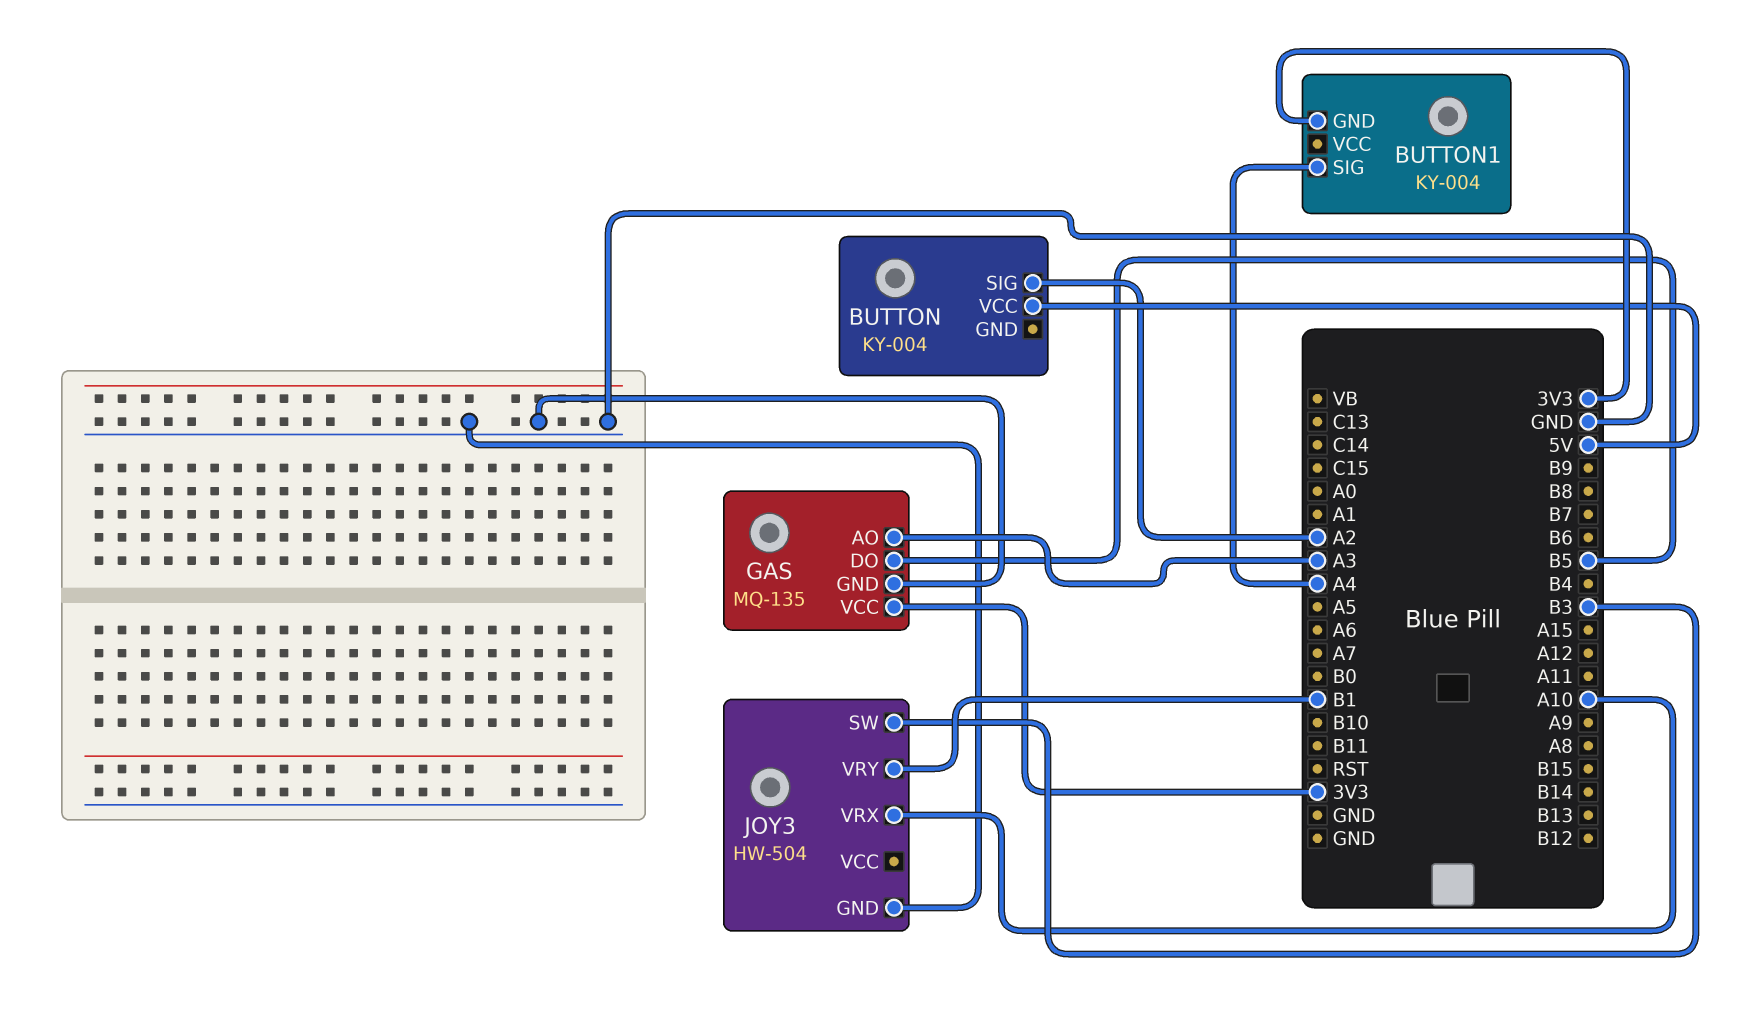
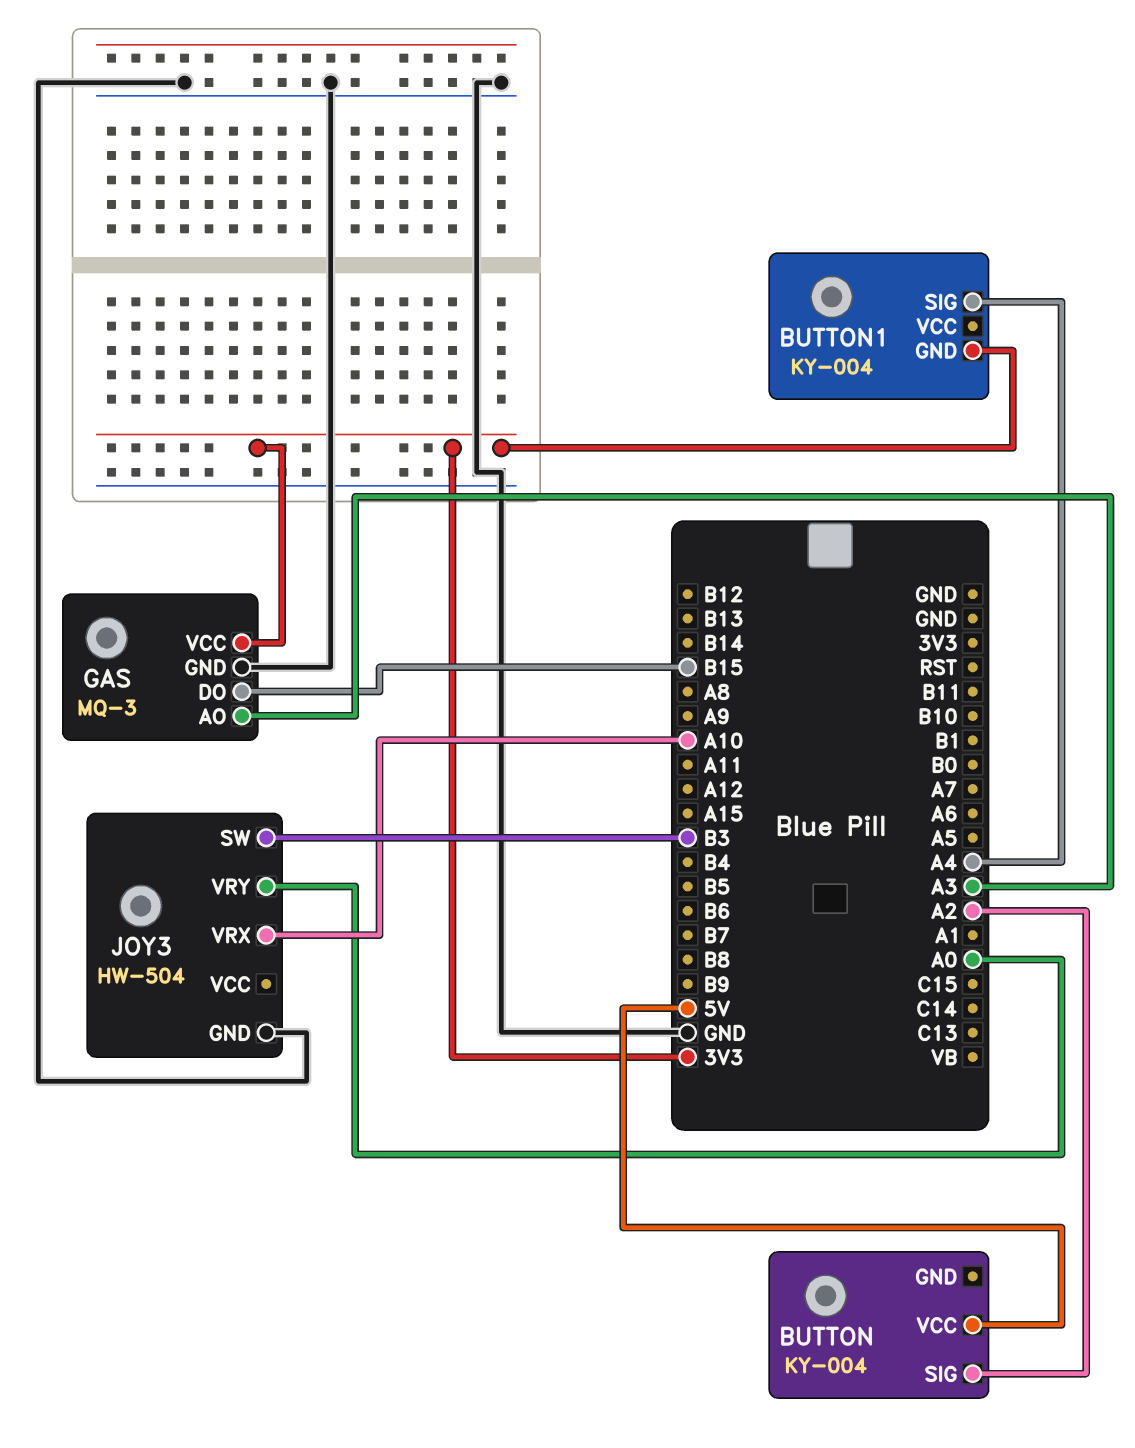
GAS: MQ-135 -> MQ-3
GAS pin DO: B5 -> B15
JOY3 pin VRY: B1 -> A0

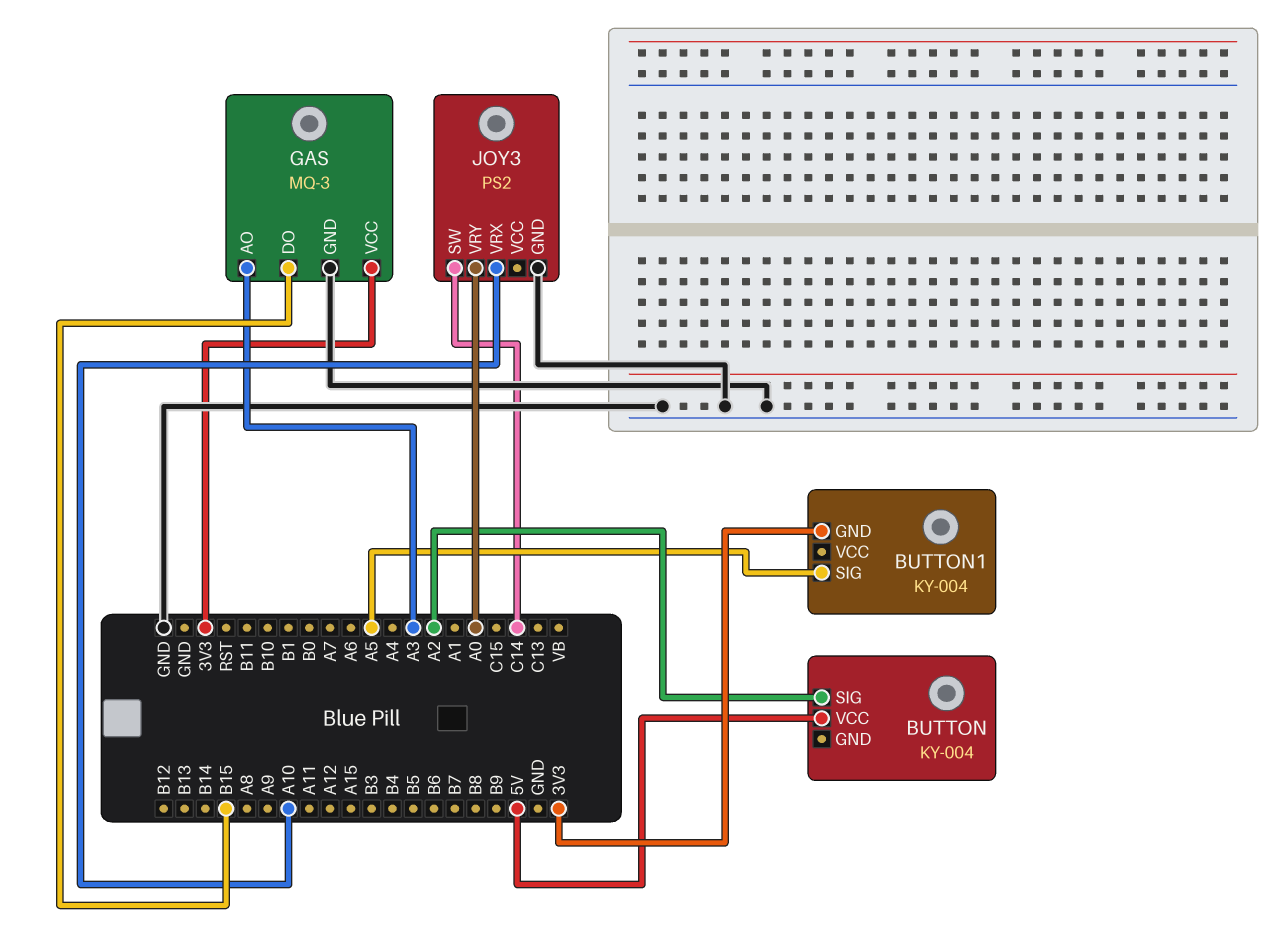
BUTTON1 pin SIG: A4 -> A5
JOY3: HW-504 -> PS2
JOY3 pin SW: B3 -> C14

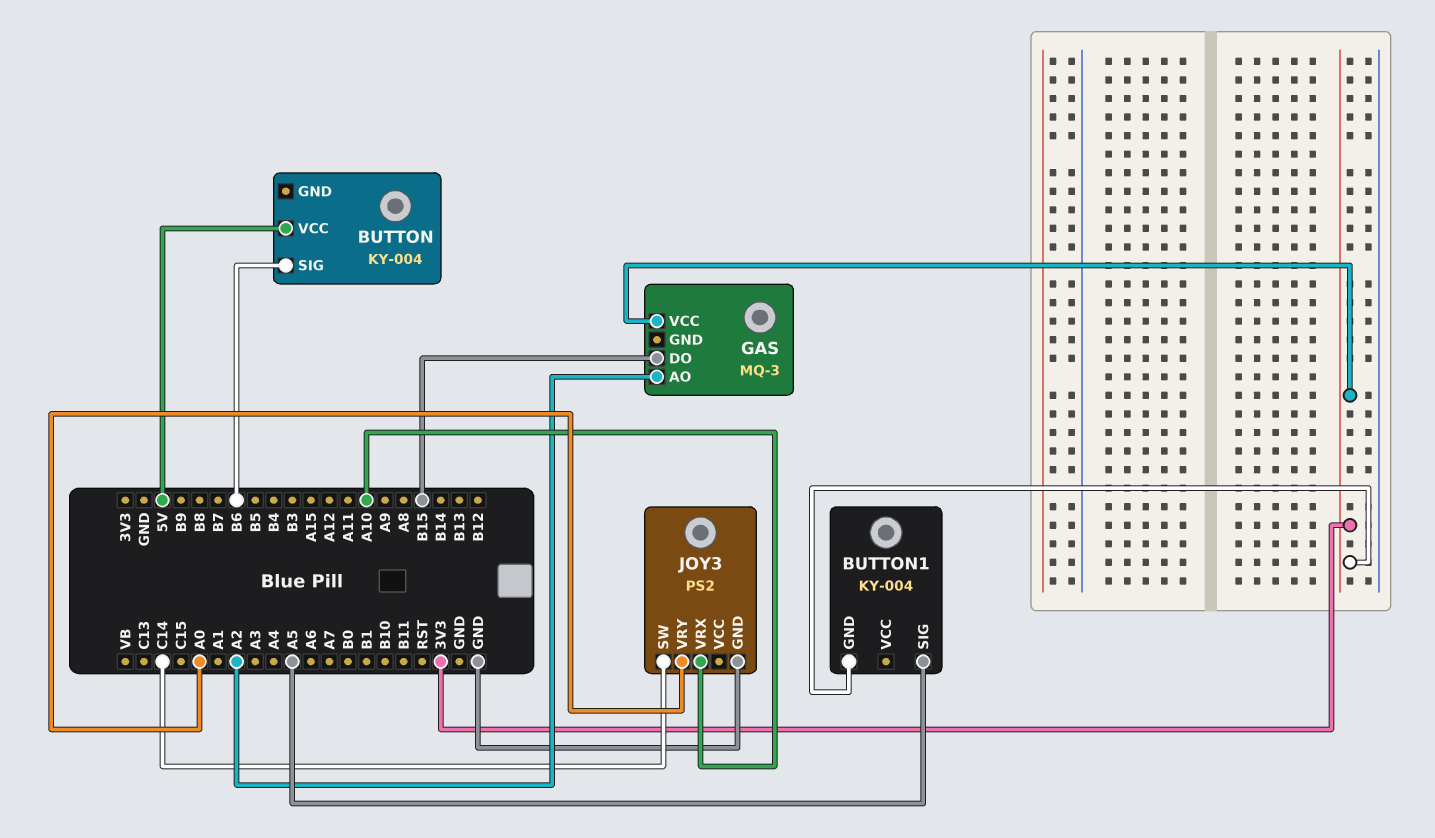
BUTTON pin SIG: A2 -> B6
GAS pin AO: A3 -> A2
GAS pin GND: GND -> none

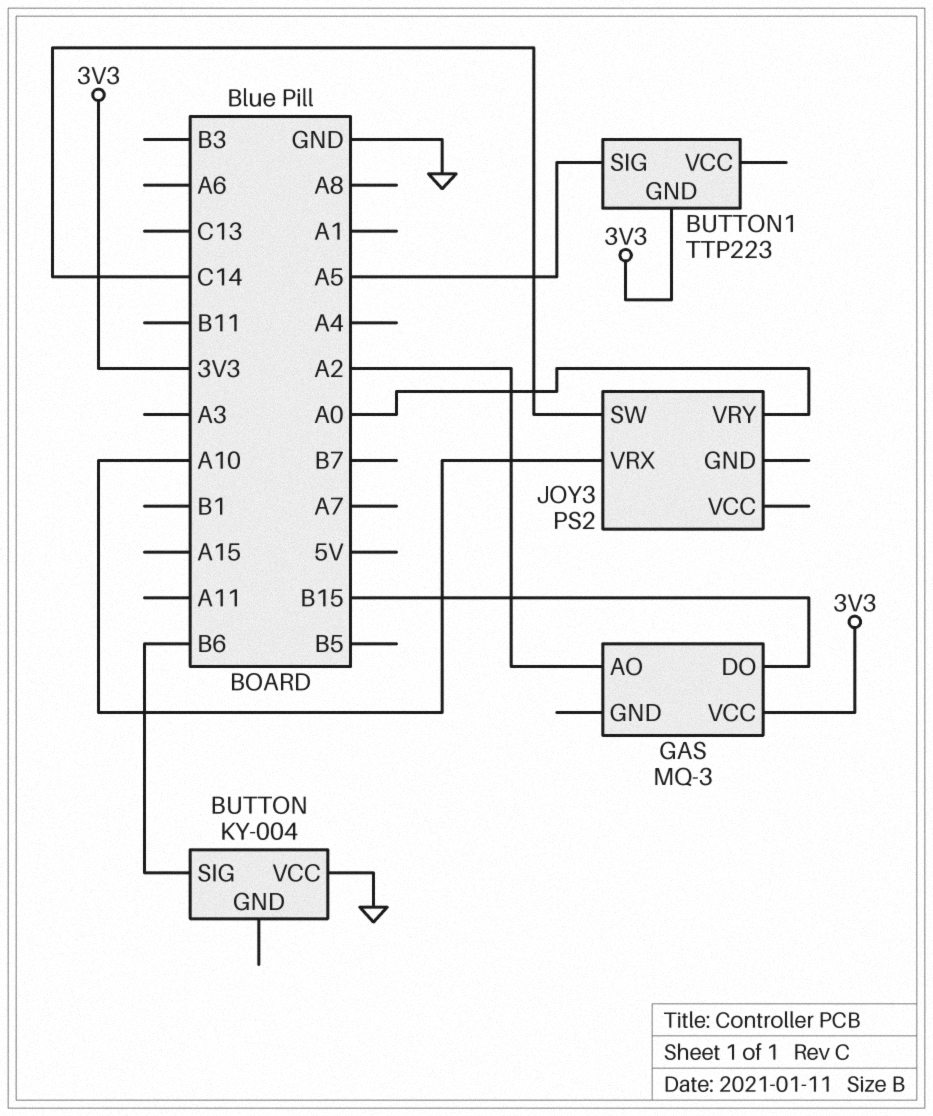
BUTTON pin VCC: 5V -> GND
BUTTON1: KY-004 -> TTP223
JOY3 pin GND: GND -> none

